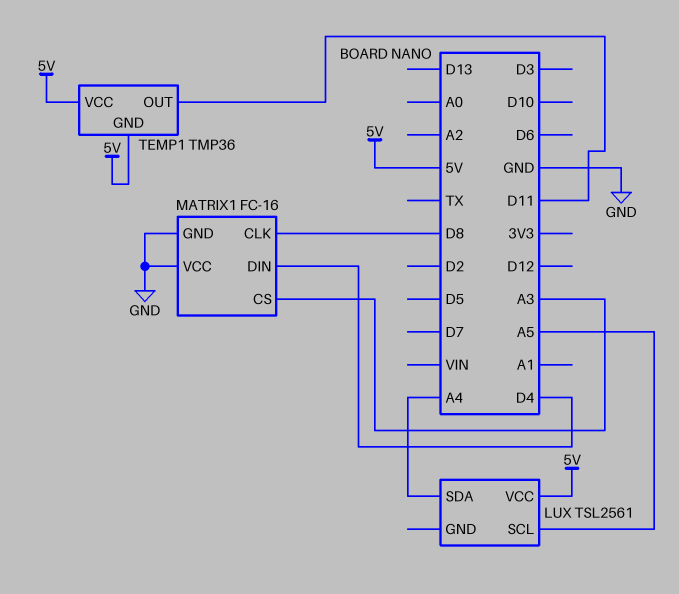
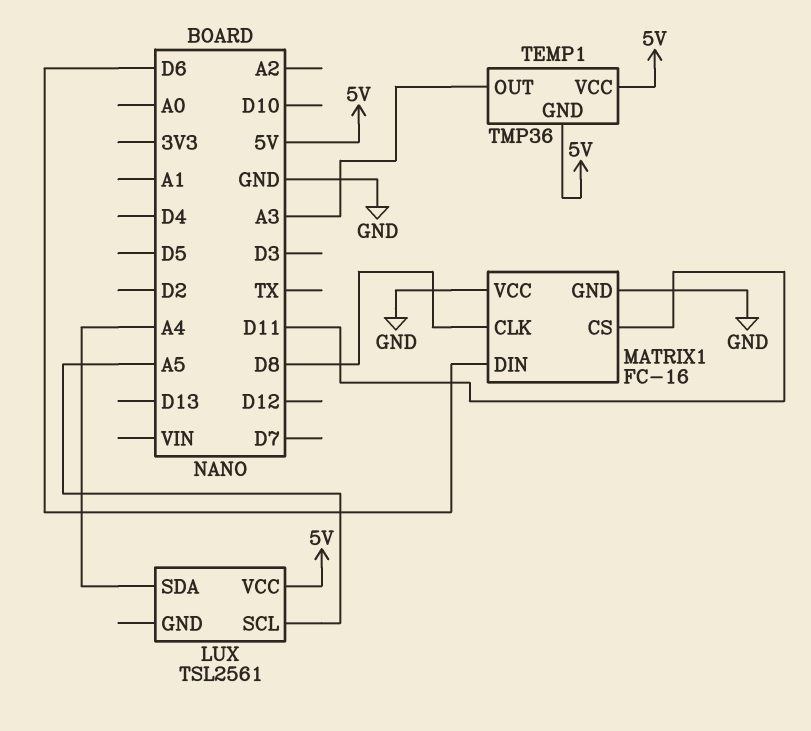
MATRIX1 pin CS: A3 -> D11
MATRIX1 pin DIN: D4 -> D6
TEMP1 pin OUT: D11 -> A3

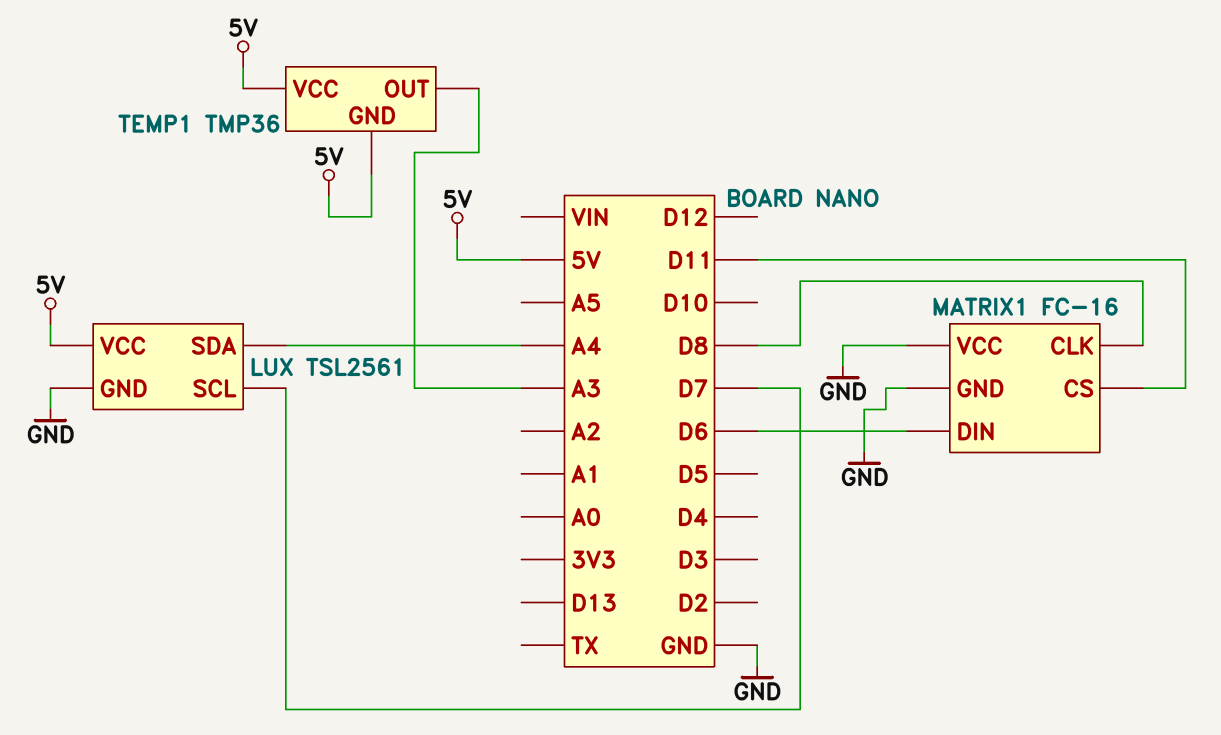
LUX pin GND: none -> GND
LUX pin SCL: A5 -> D7

